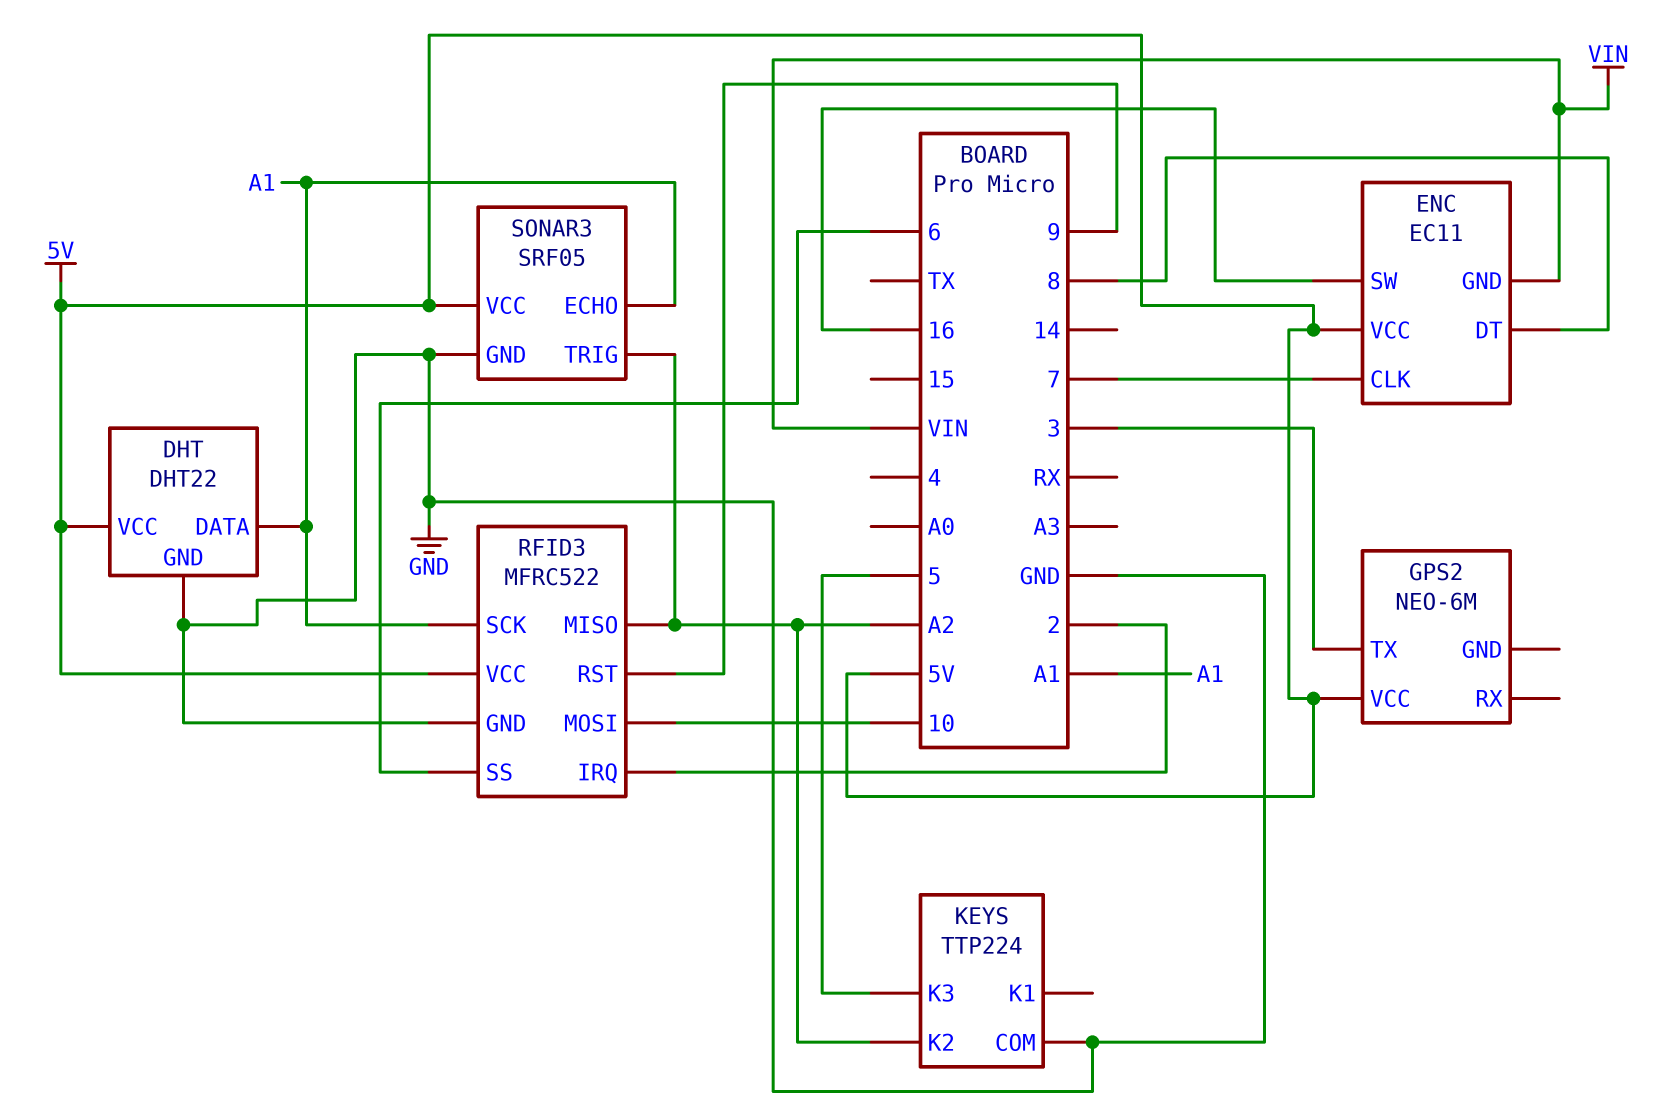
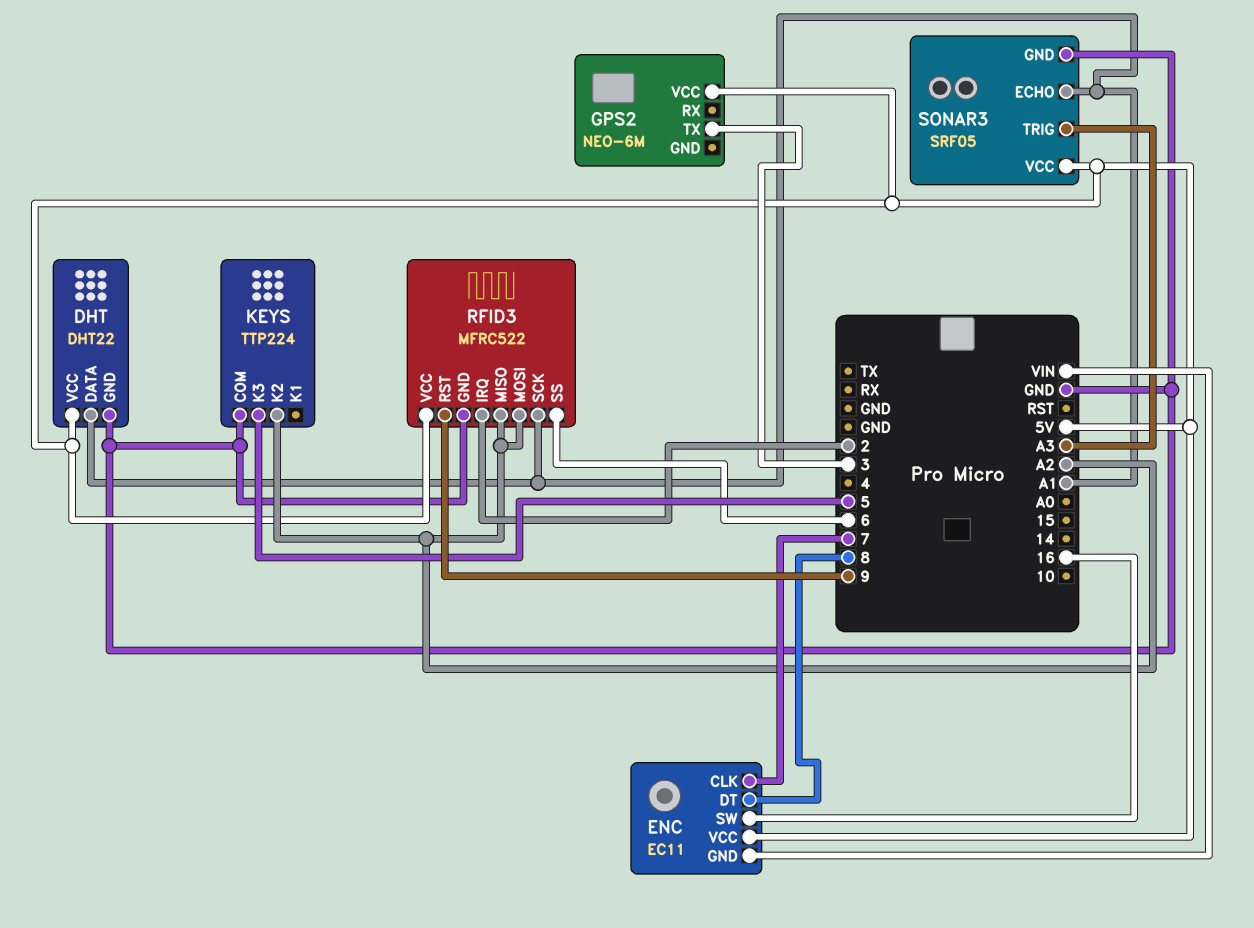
RFID3 pin MOSI: 10 -> A2
SONAR3 pin TRIG: A2 -> A3

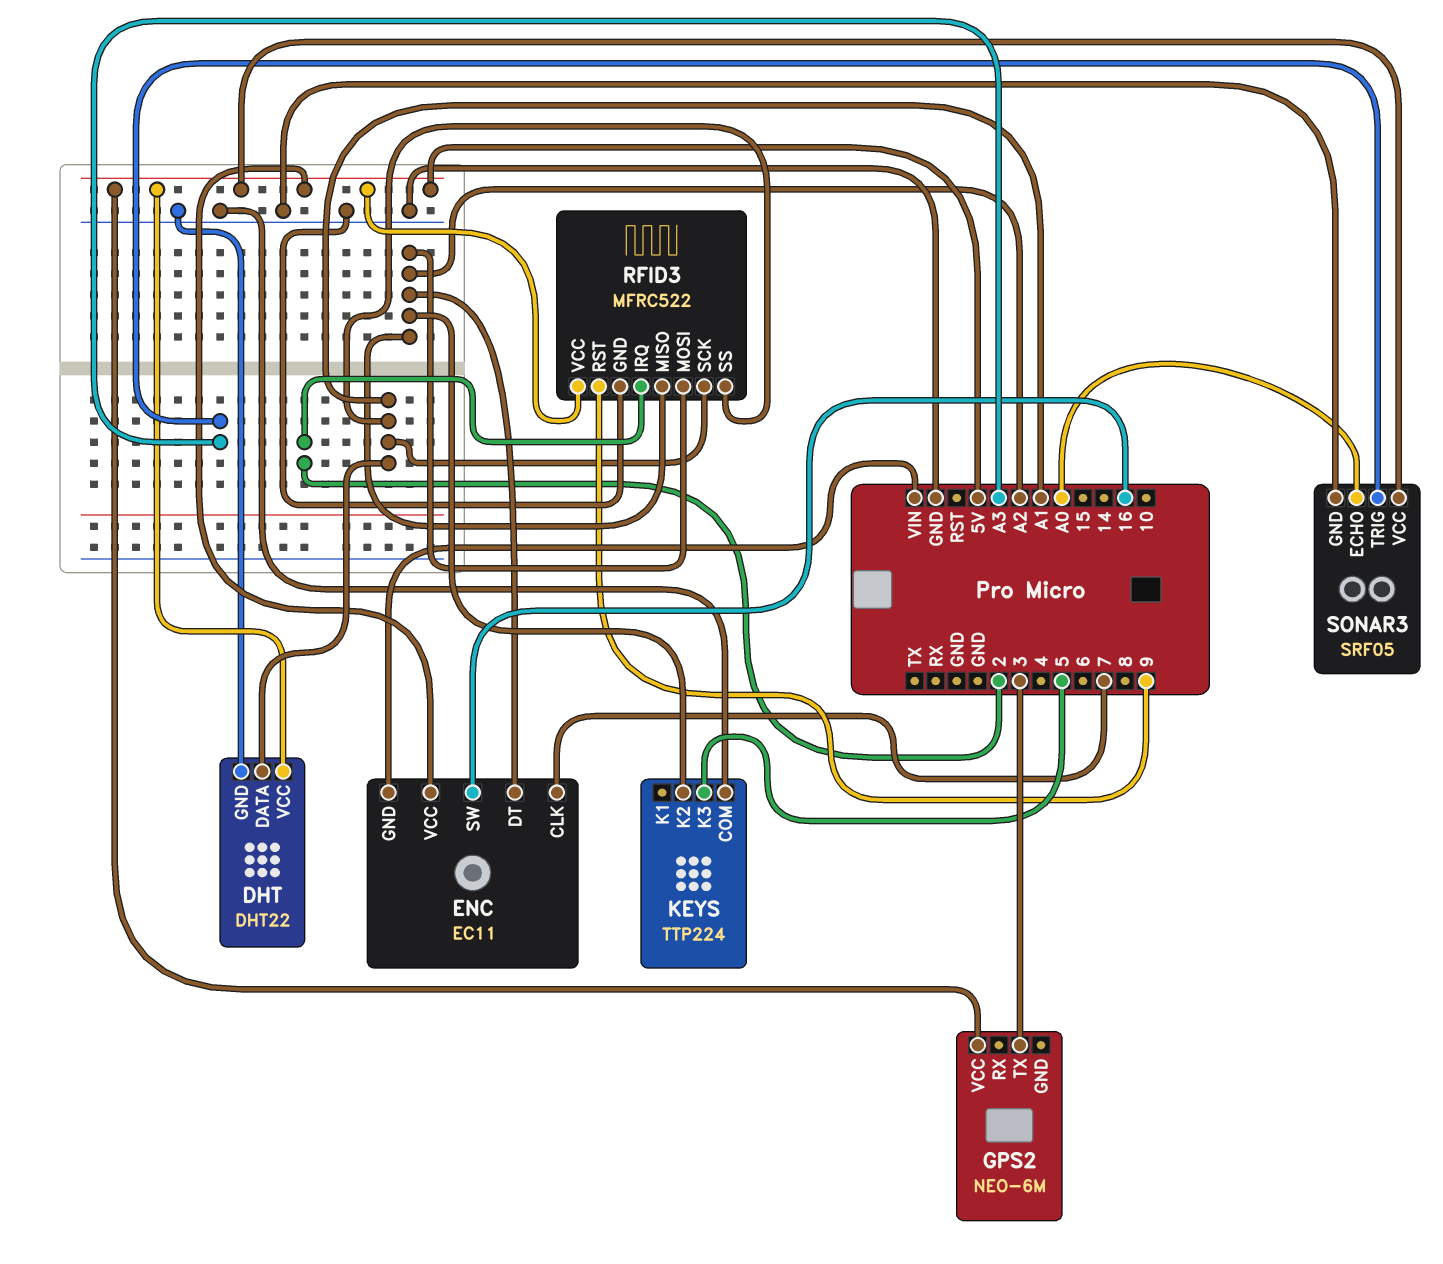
ENC pin DT: 8 -> A2
RFID3 pin SS: 6 -> A1
SONAR3 pin ECHO: A1 -> A0

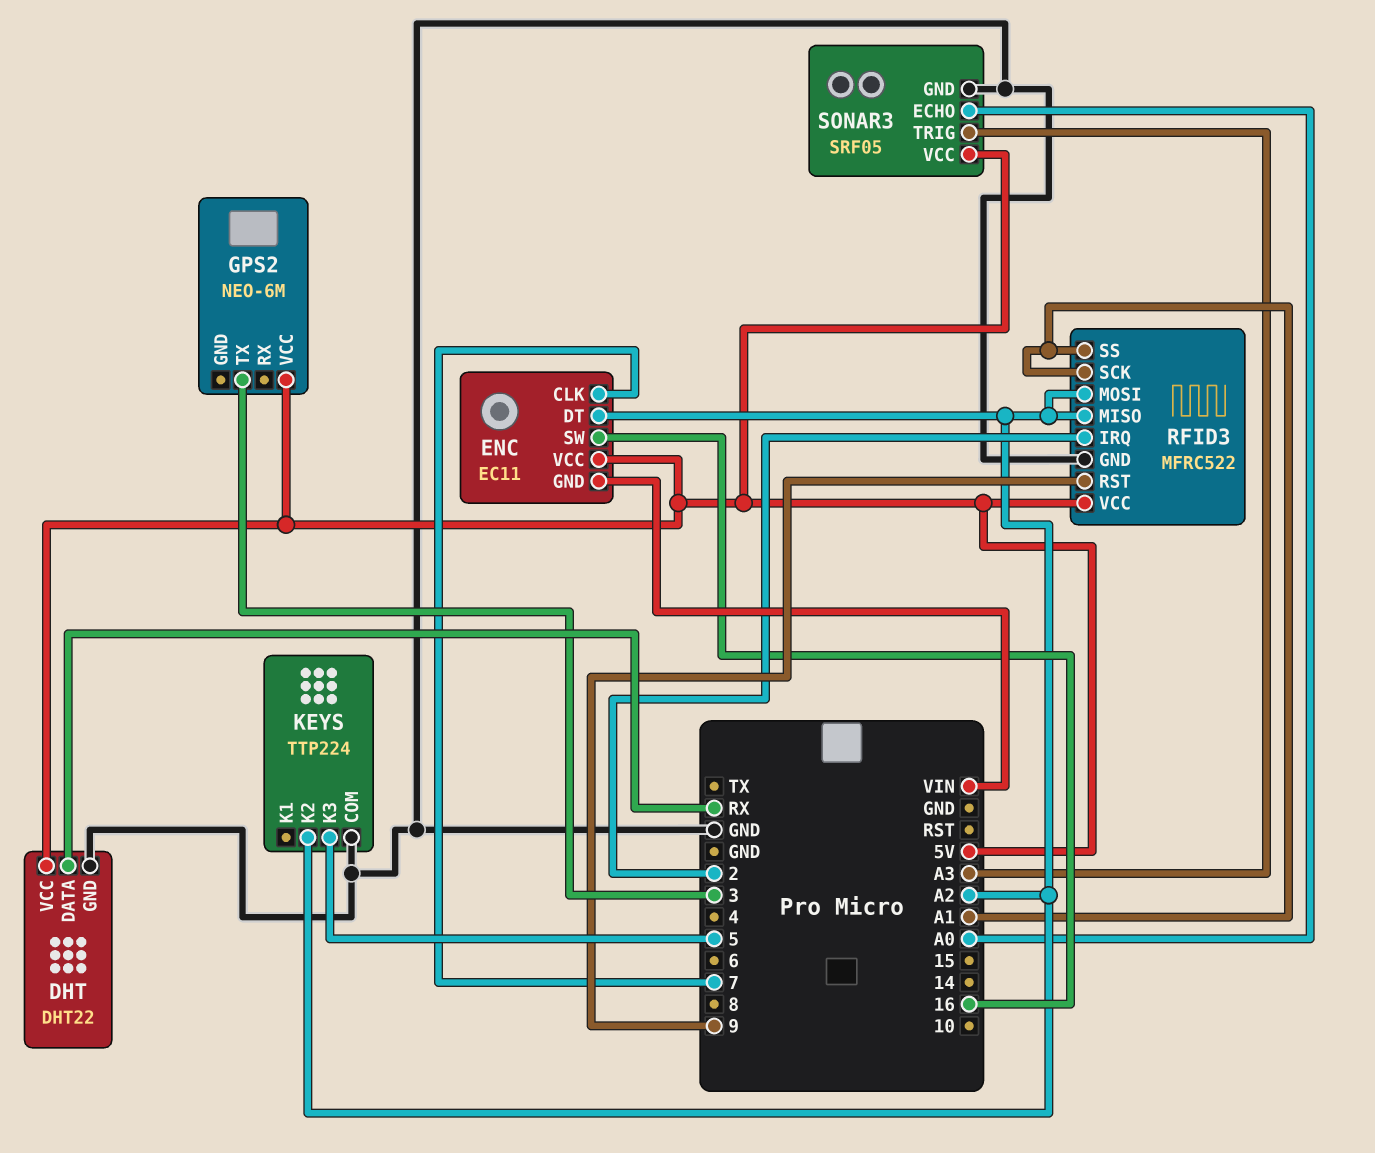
DHT pin DATA: A1 -> RX

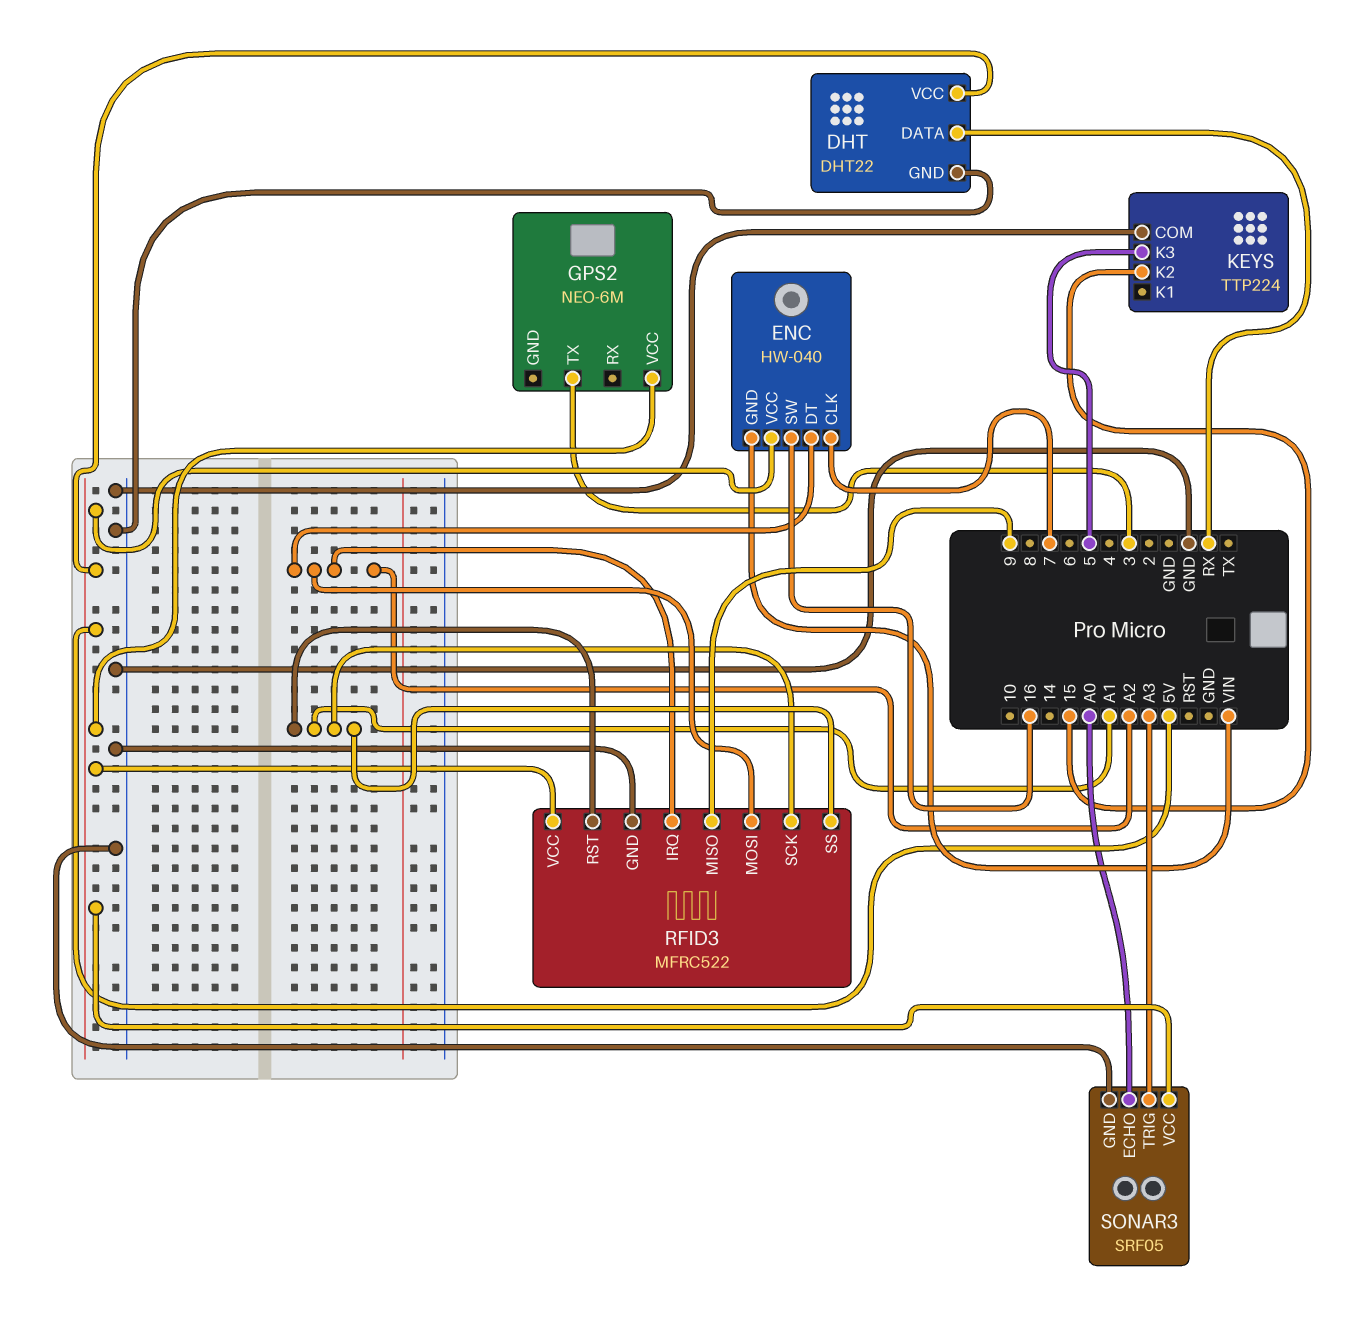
ENC: EC11 -> HW-040
KEYS pin K2: A2 -> 15
RFID3 pin IRQ: 2 -> A2
RFID3 pin MISO: A2 -> 9
RFID3 pin RST: 9 -> A1

